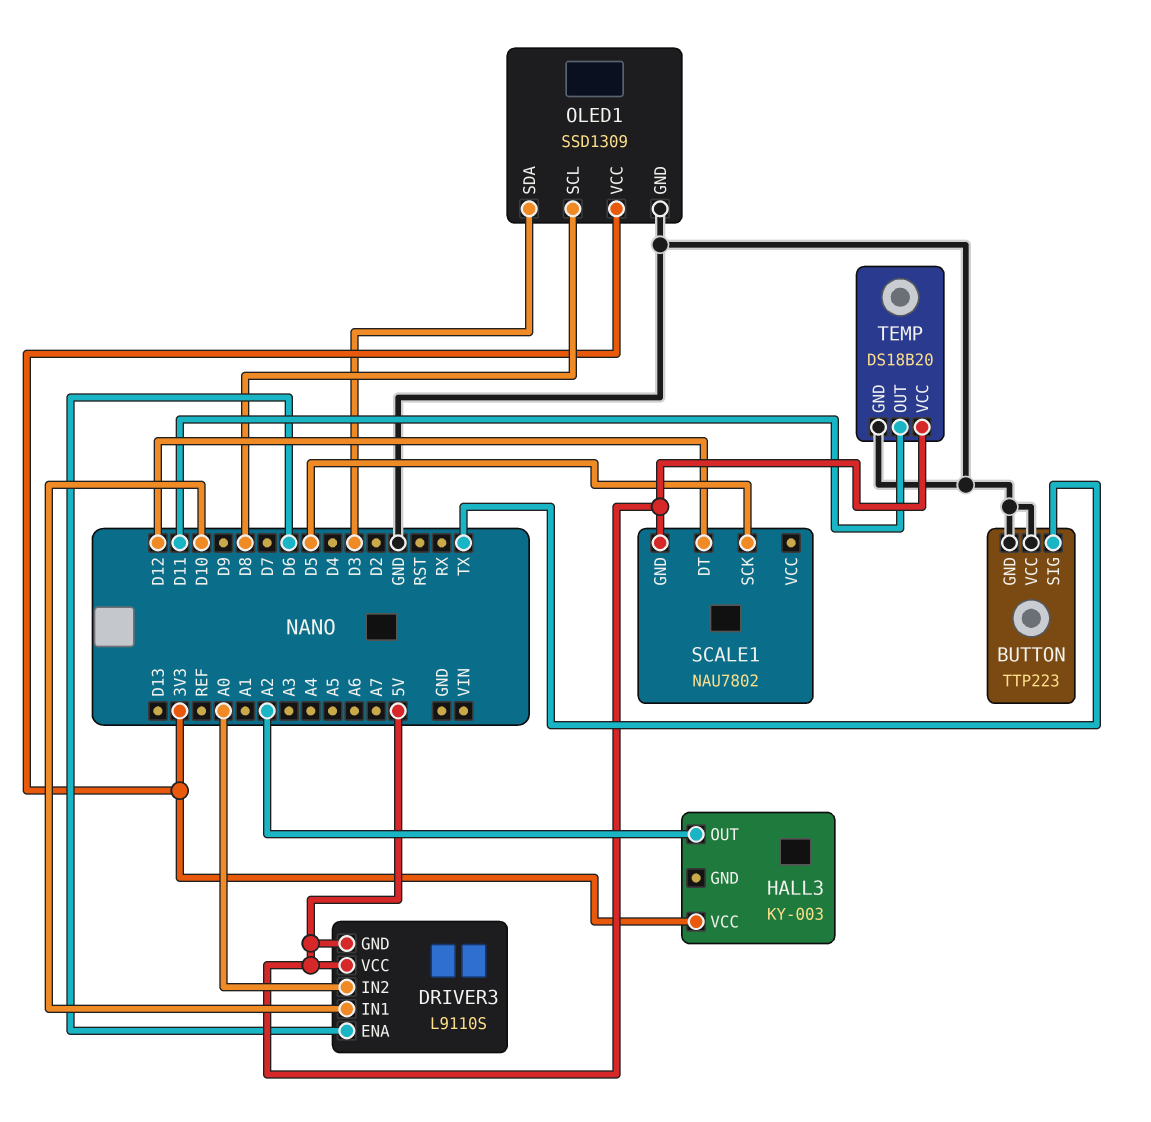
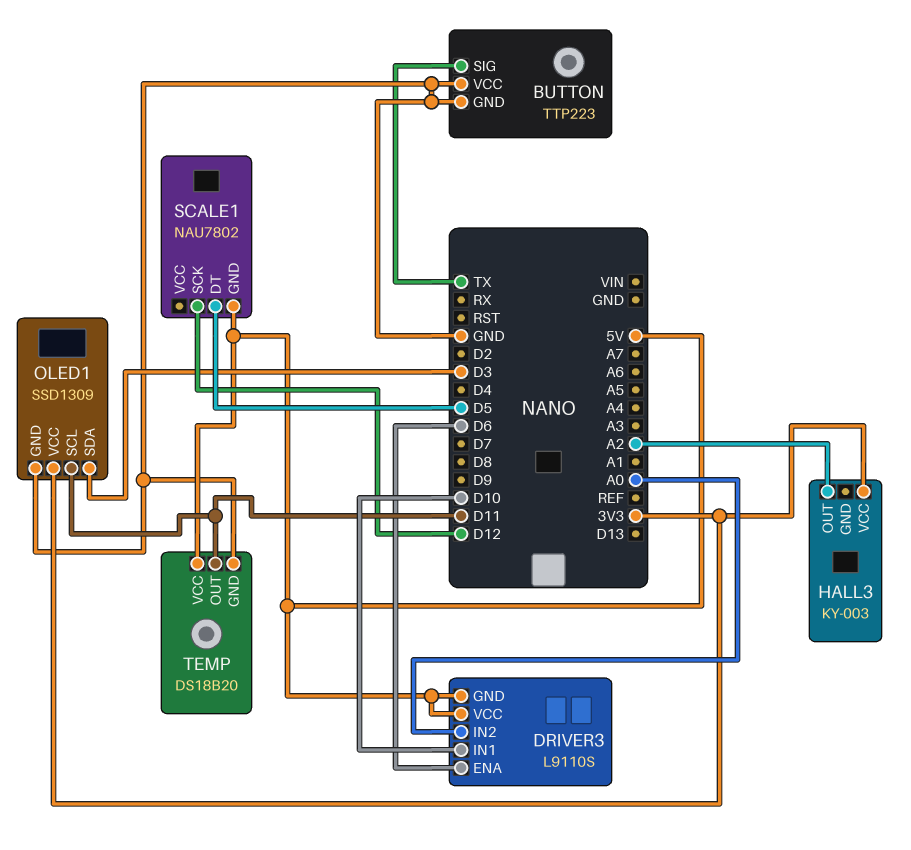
OLED1 pin SCL: D8 -> D11
SCALE1 pin DT: D12 -> D5
SCALE1 pin SCK: D5 -> D12

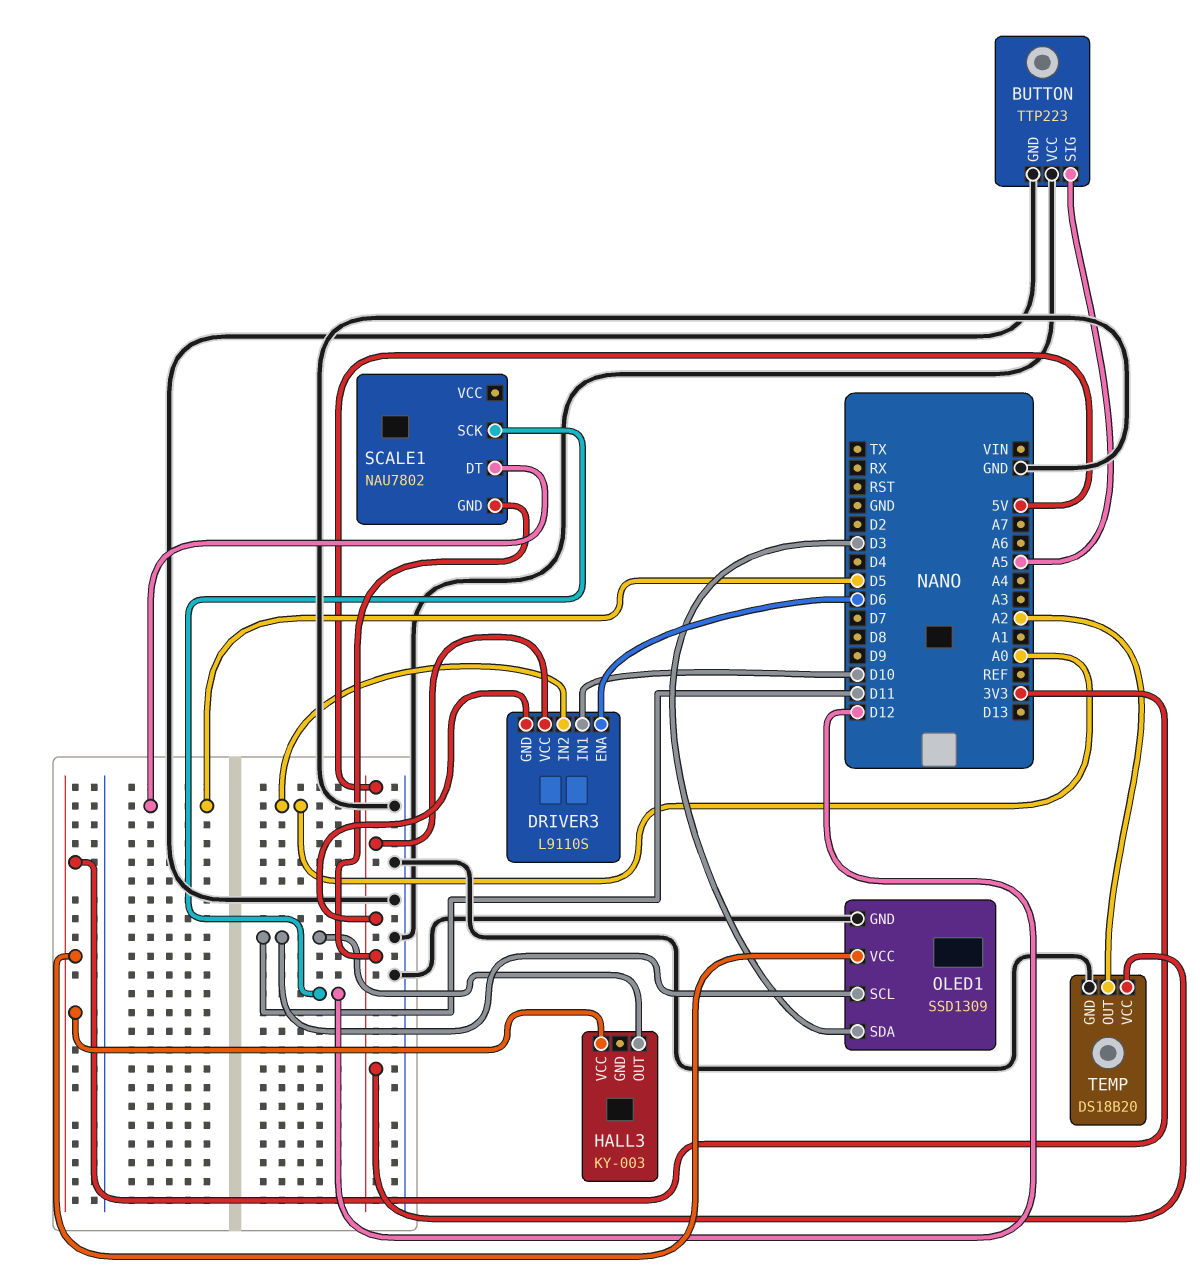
BUTTON pin SIG: TX -> A5
HALL3 pin OUT: A2 -> D11
TEMP pin OUT: D11 -> A2

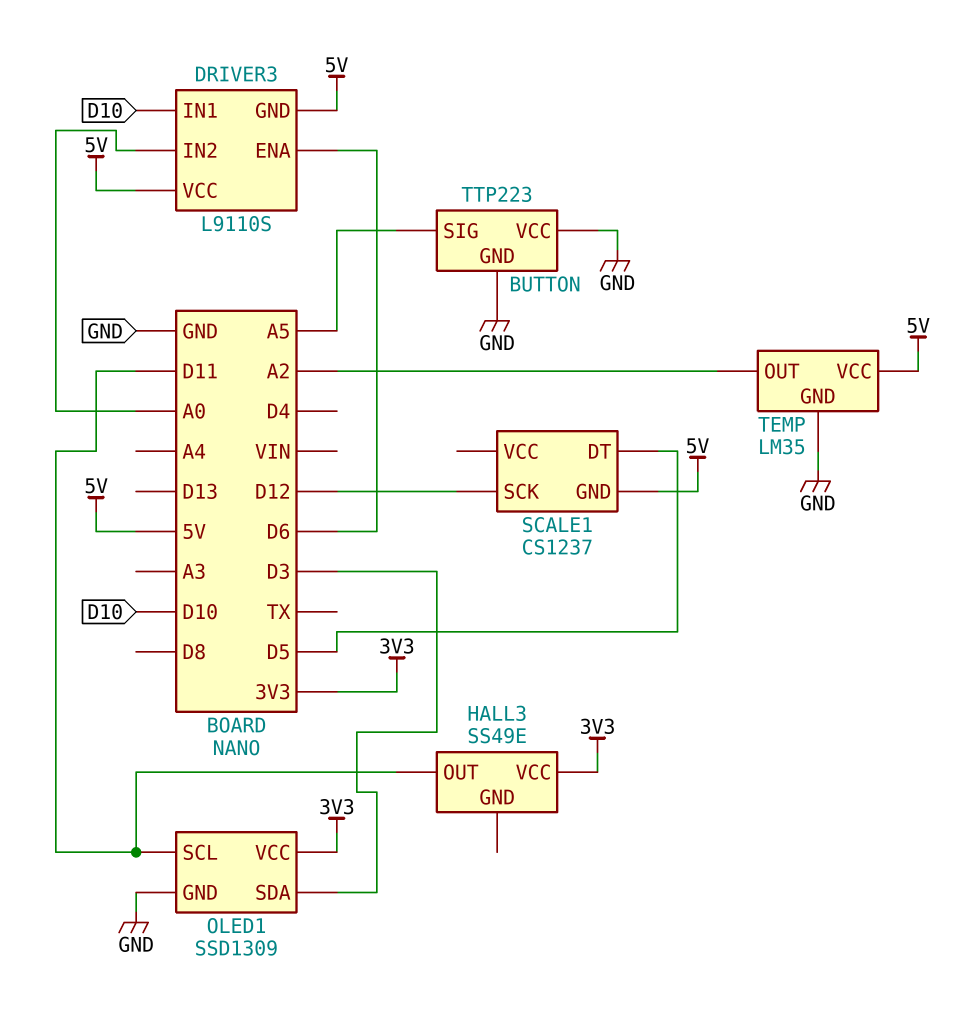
HALL3: KY-003 -> SS49E
SCALE1: NAU7802 -> CS1237
TEMP: DS18B20 -> LM35

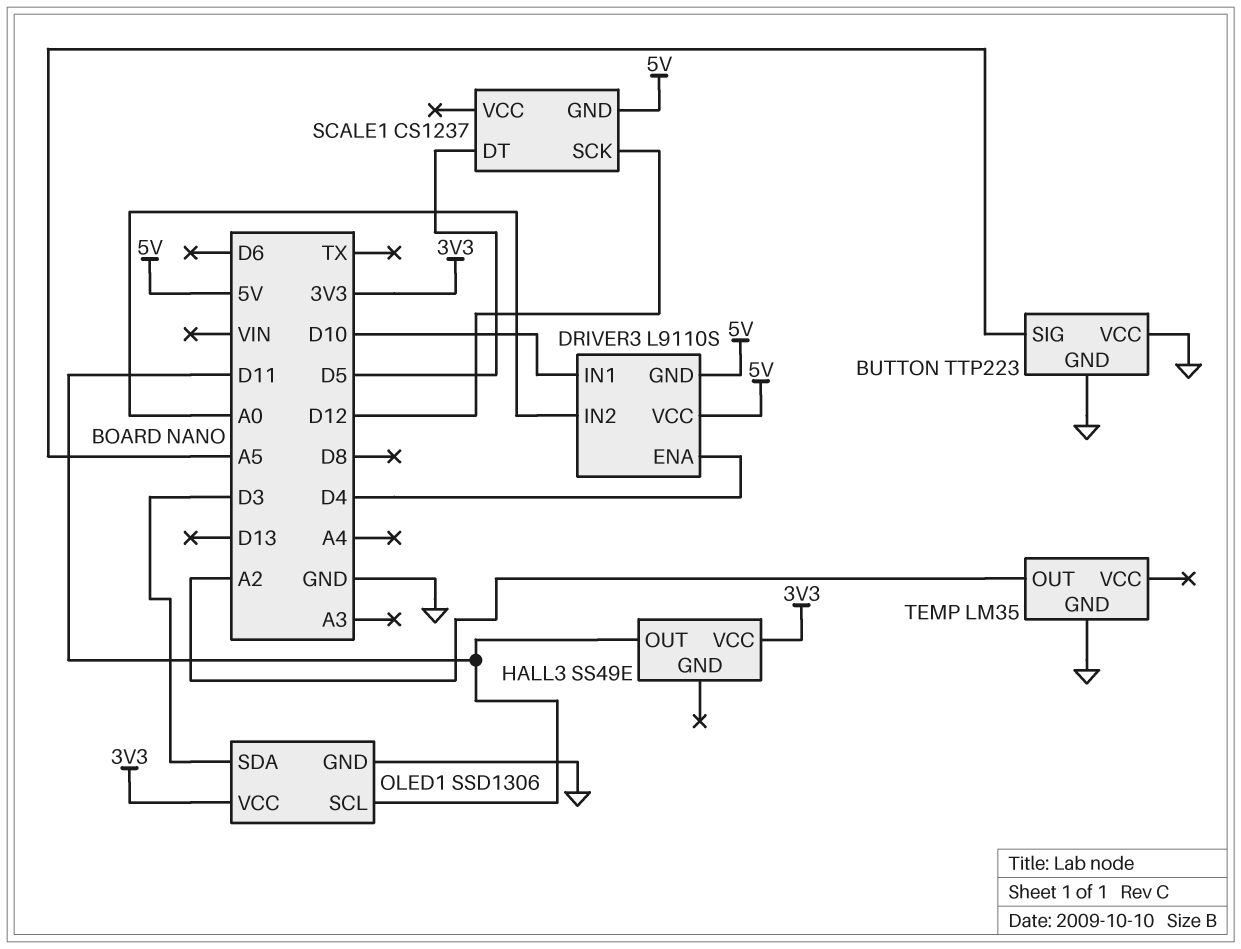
DRIVER3 pin ENA: D6 -> D4
OLED1: SSD1309 -> SSD1306
TEMP pin VCC: 5V -> none

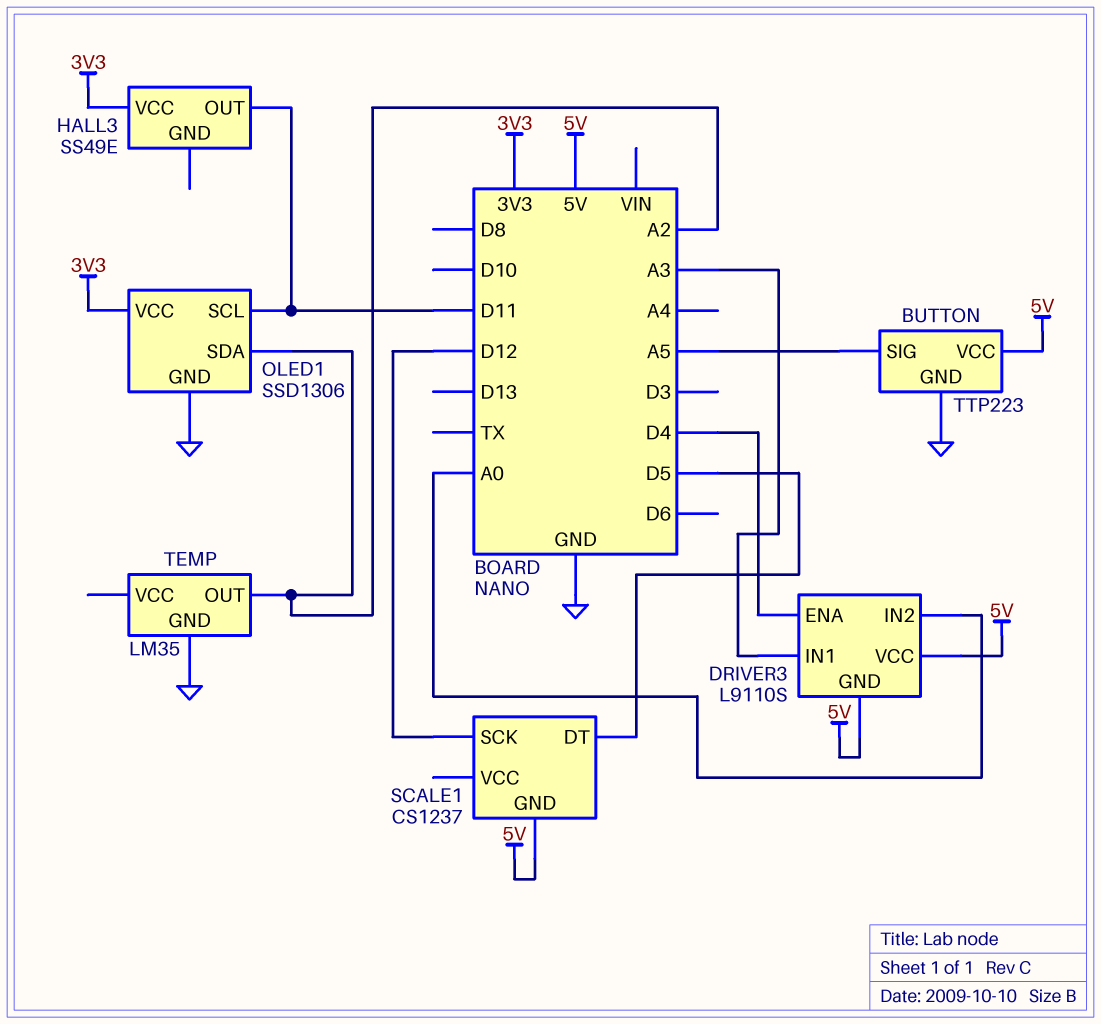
BUTTON pin VCC: GND -> 5V
DRIVER3 pin IN1: D10 -> A3
OLED1 pin SDA: D3 -> A2

